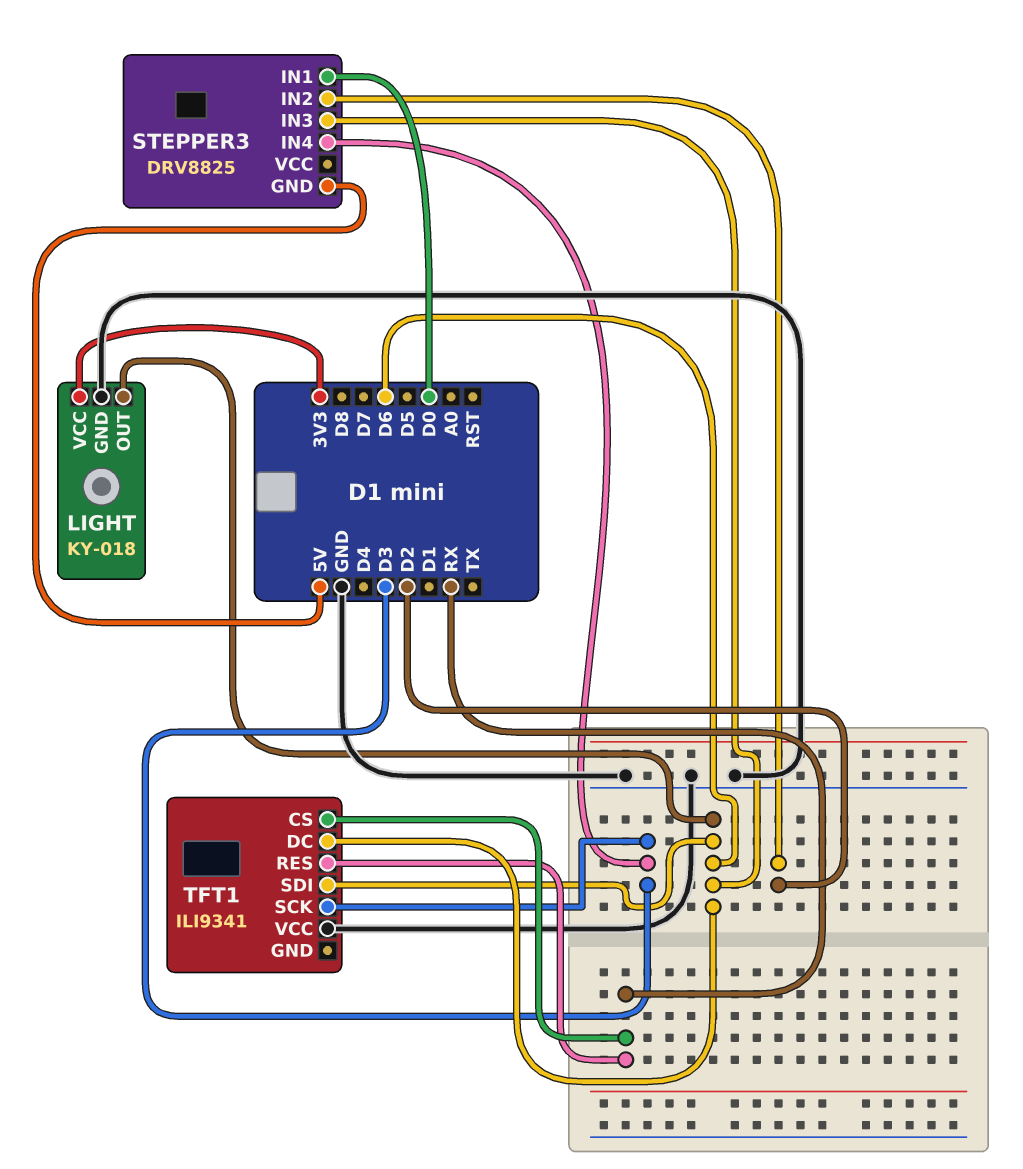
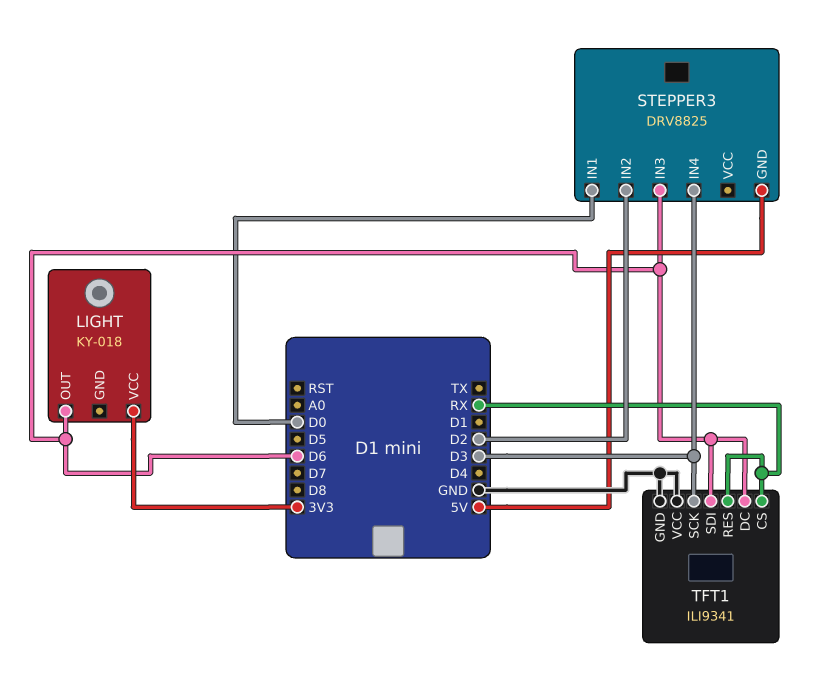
LIGHT pin GND: GND -> none
TFT1 pin GND: none -> GND

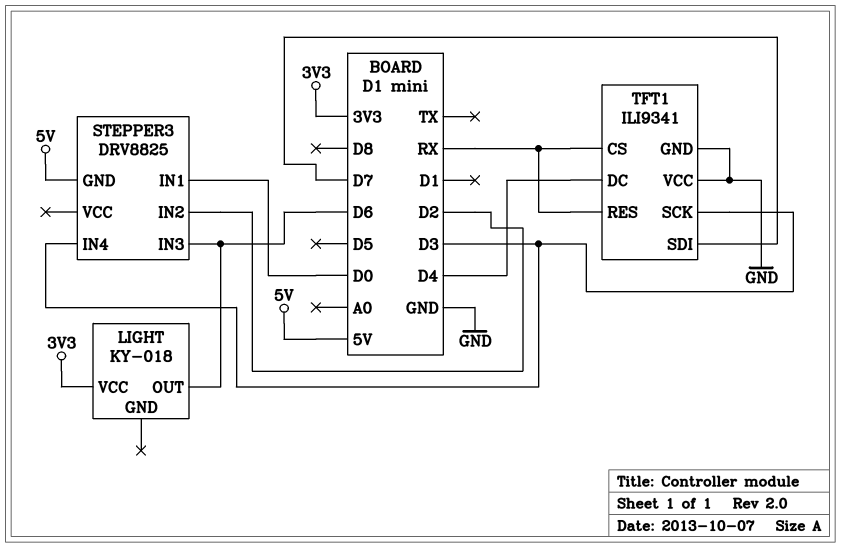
TFT1 pin DC: D6 -> D4
TFT1 pin SDI: D6 -> D7

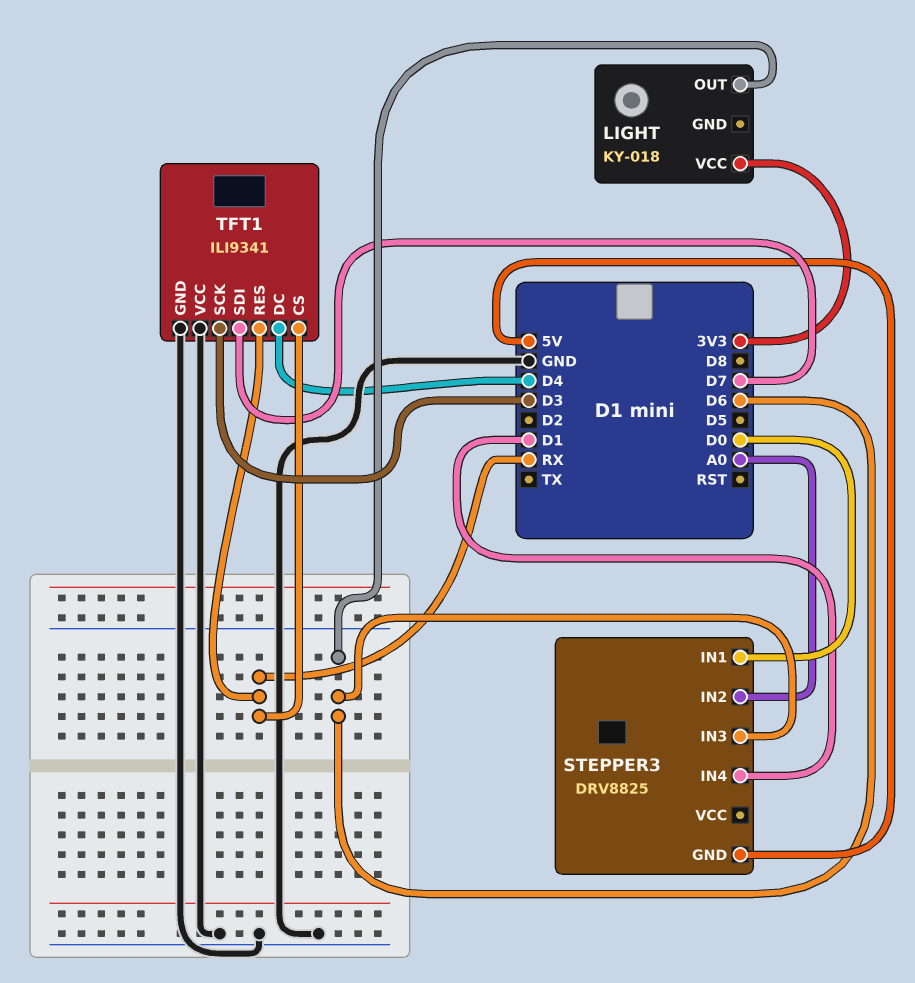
STEPPER3 pin IN2: D2 -> A0
STEPPER3 pin IN4: D3 -> D1

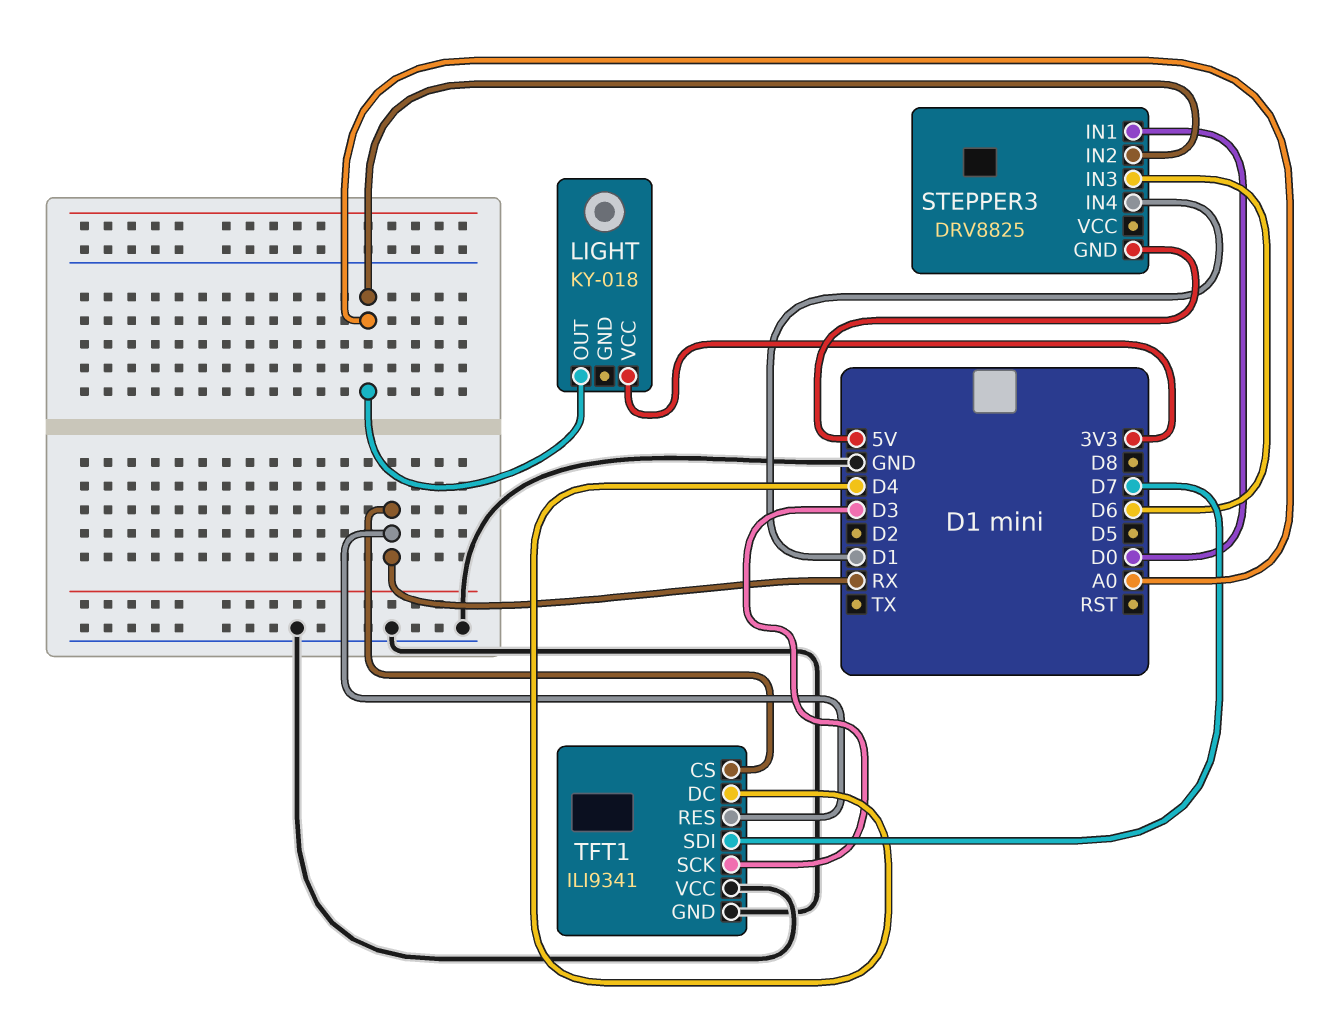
LIGHT pin OUT: D6 -> A0

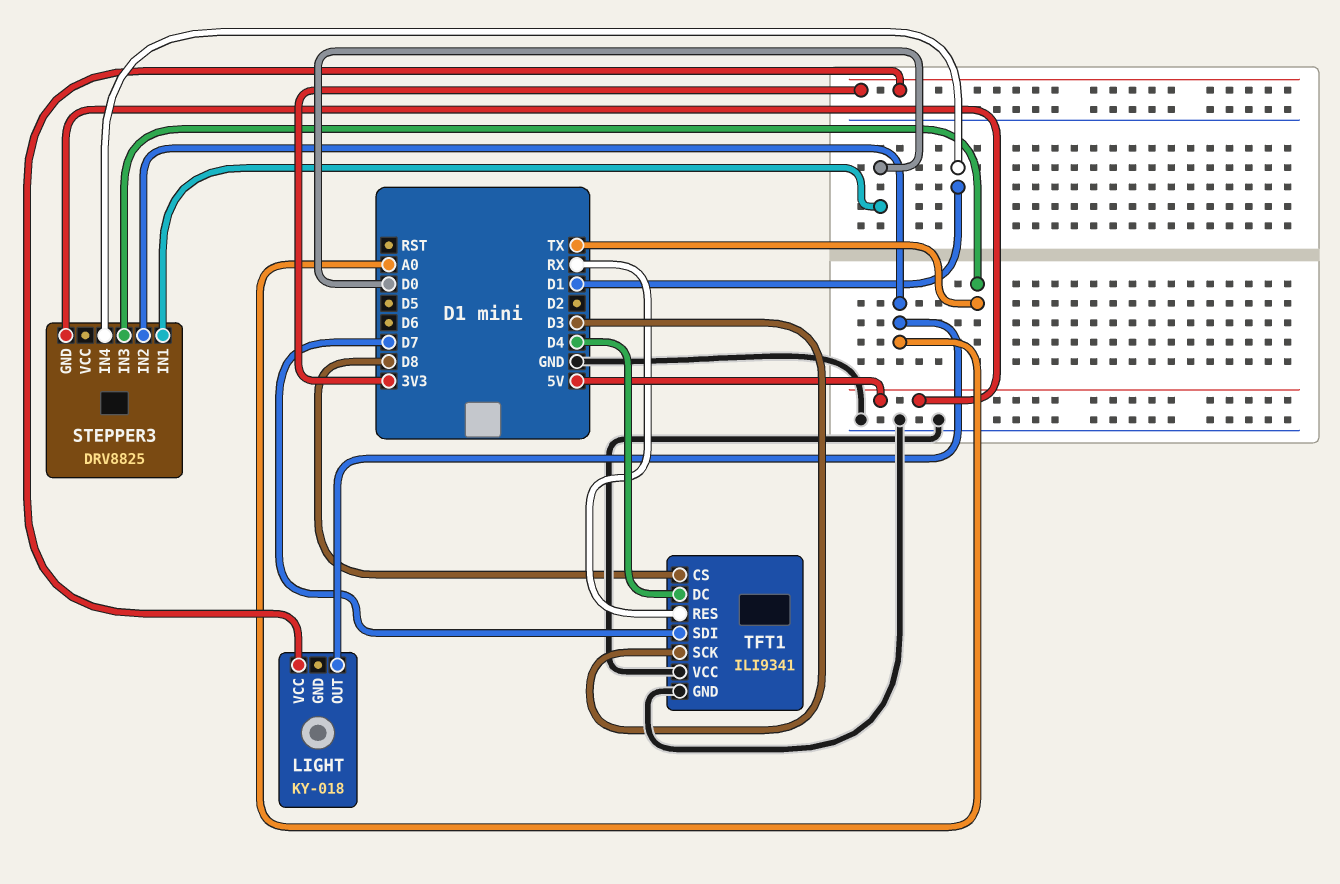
STEPPER3 pin IN3: D6 -> TX
TFT1 pin CS: RX -> D8

